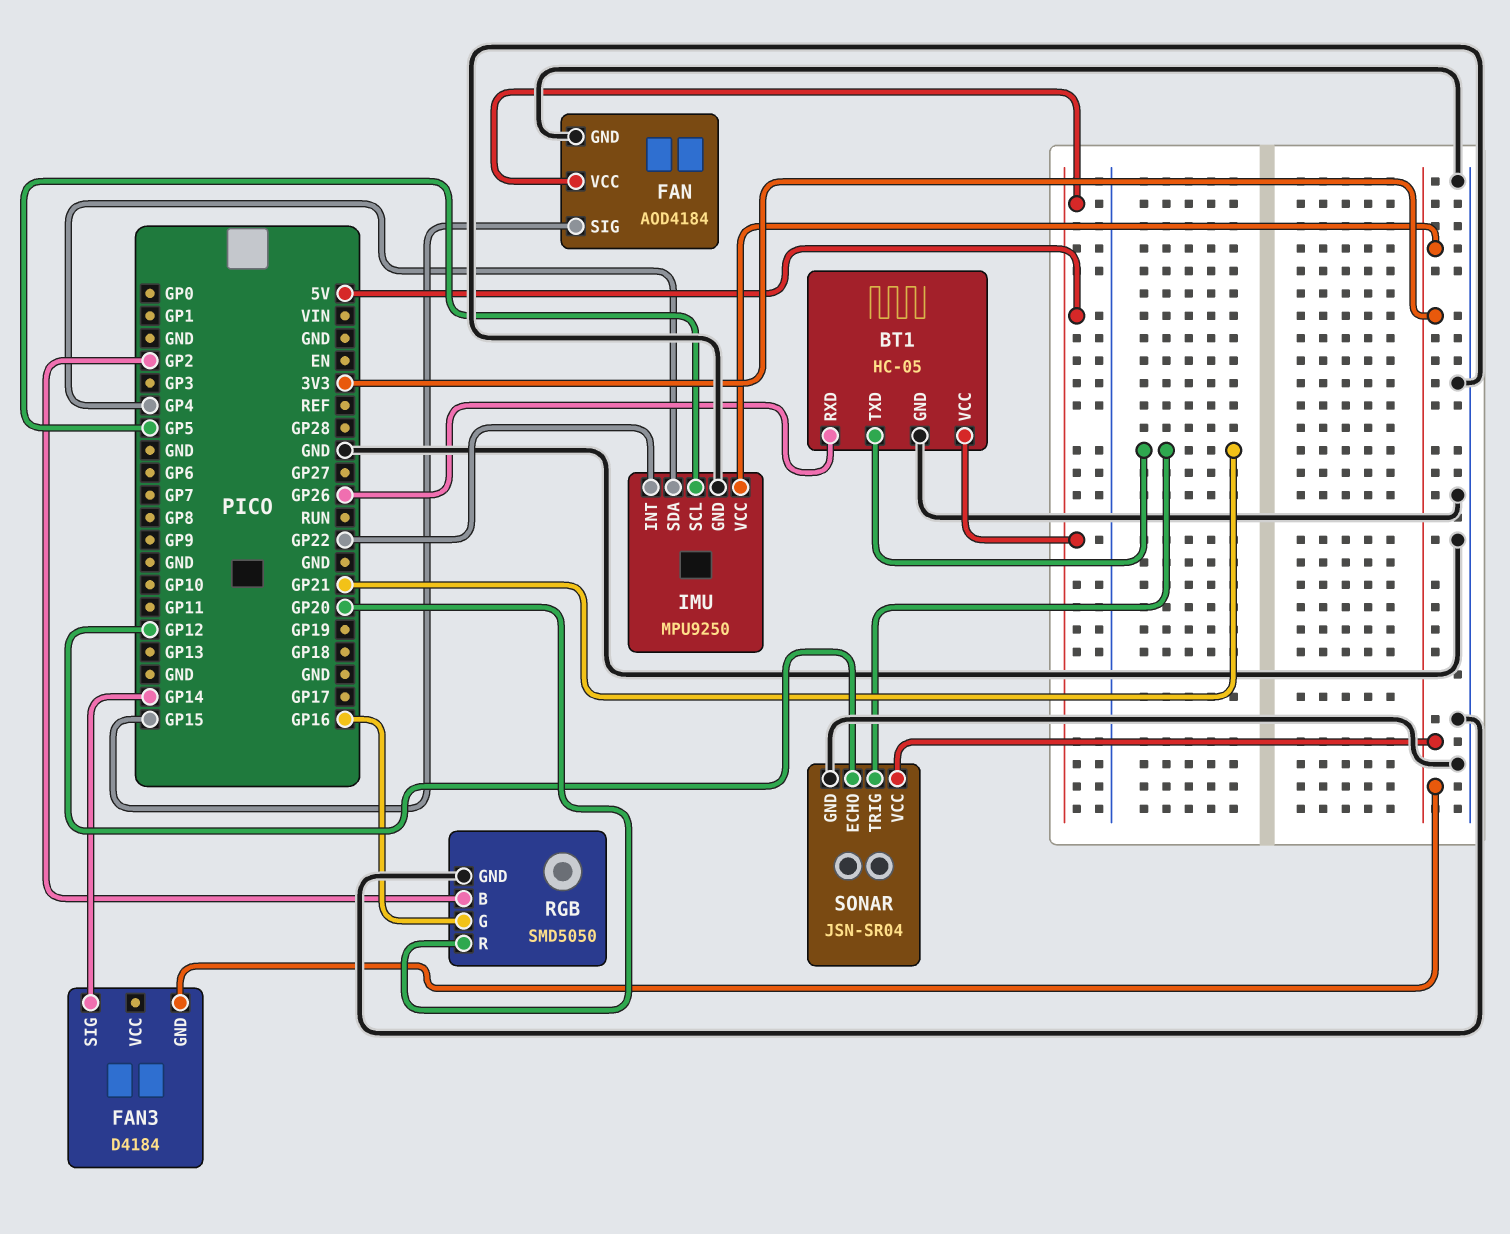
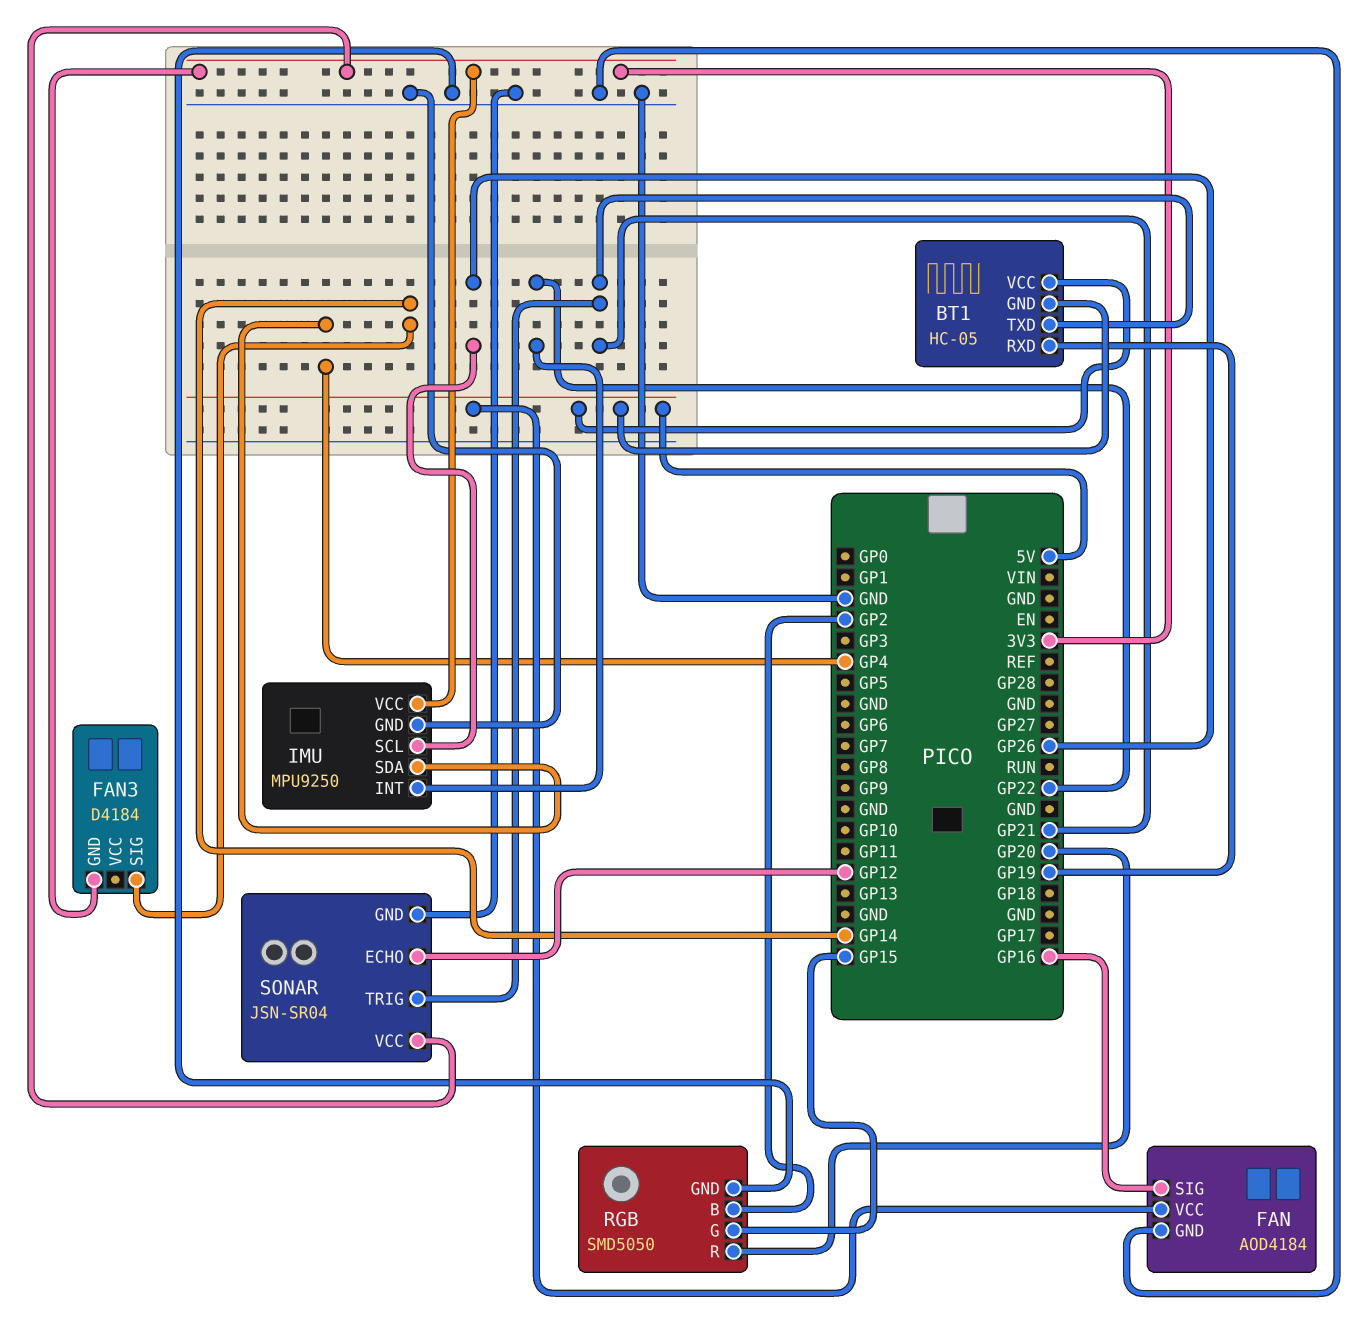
BT1 pin GND: GND -> 5V
BT1 pin RXD: GP26 -> GP19
FAN pin SIG: GP15 -> GP16
IMU pin SCL: GP5 -> GP26
RGB pin G: GP16 -> GP15

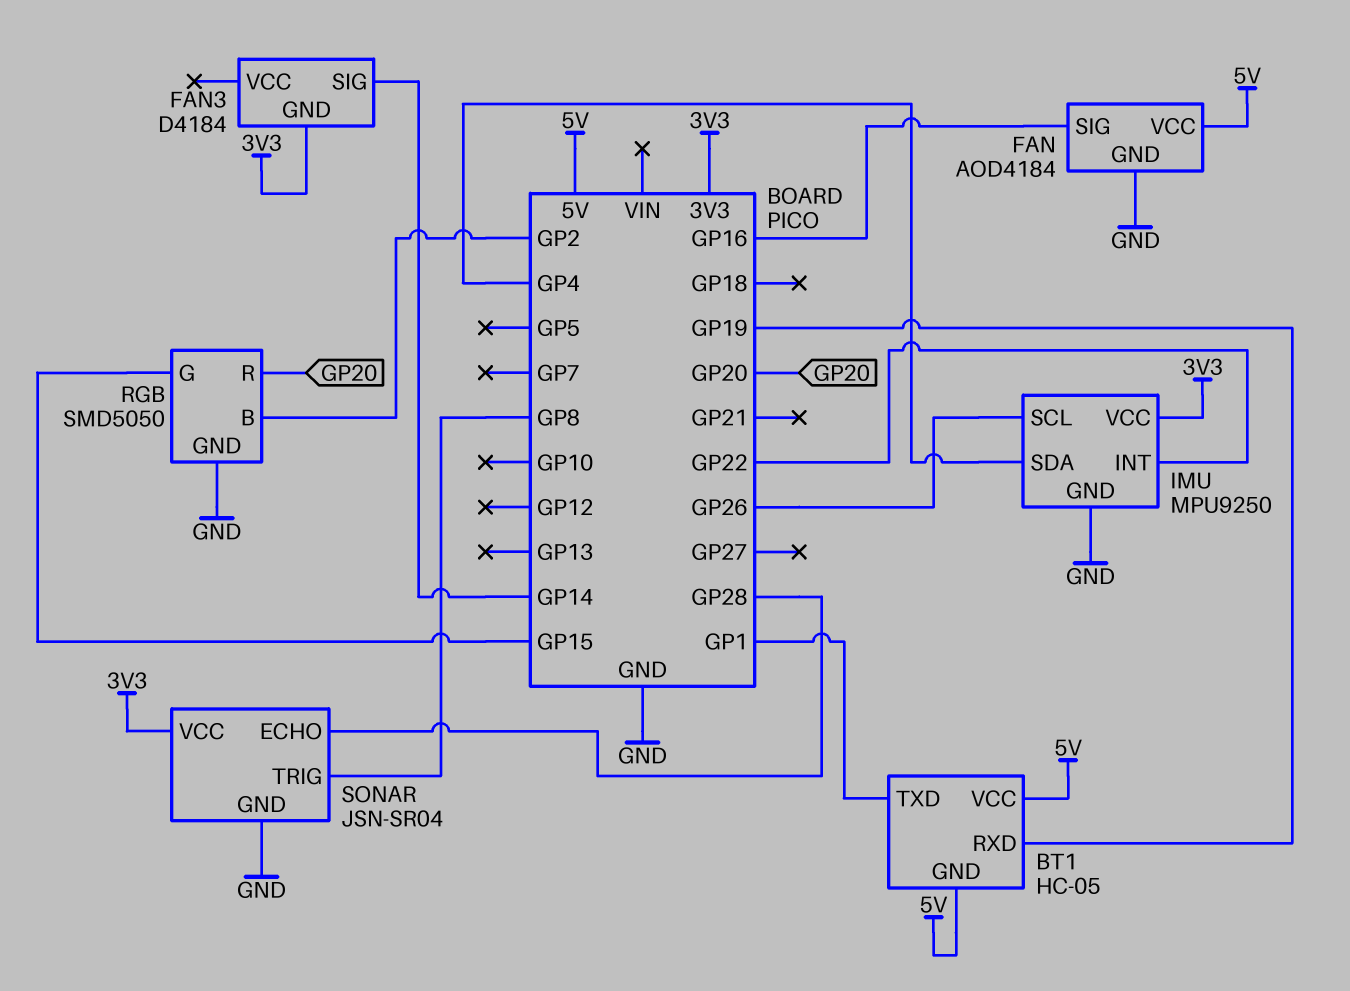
BT1 pin TXD: GP21 -> GP1
SONAR pin ECHO: GP12 -> GP28
SONAR pin TRIG: GP21 -> GP8

